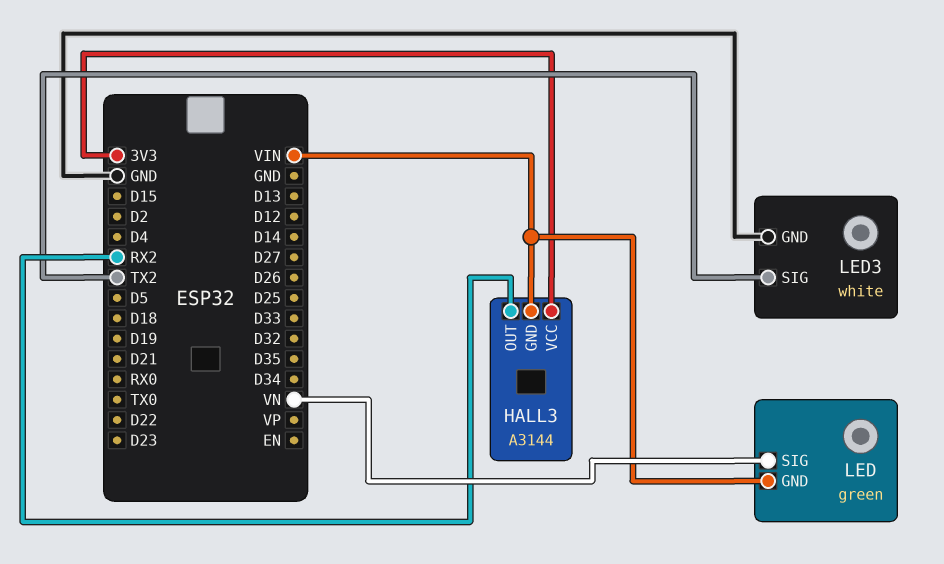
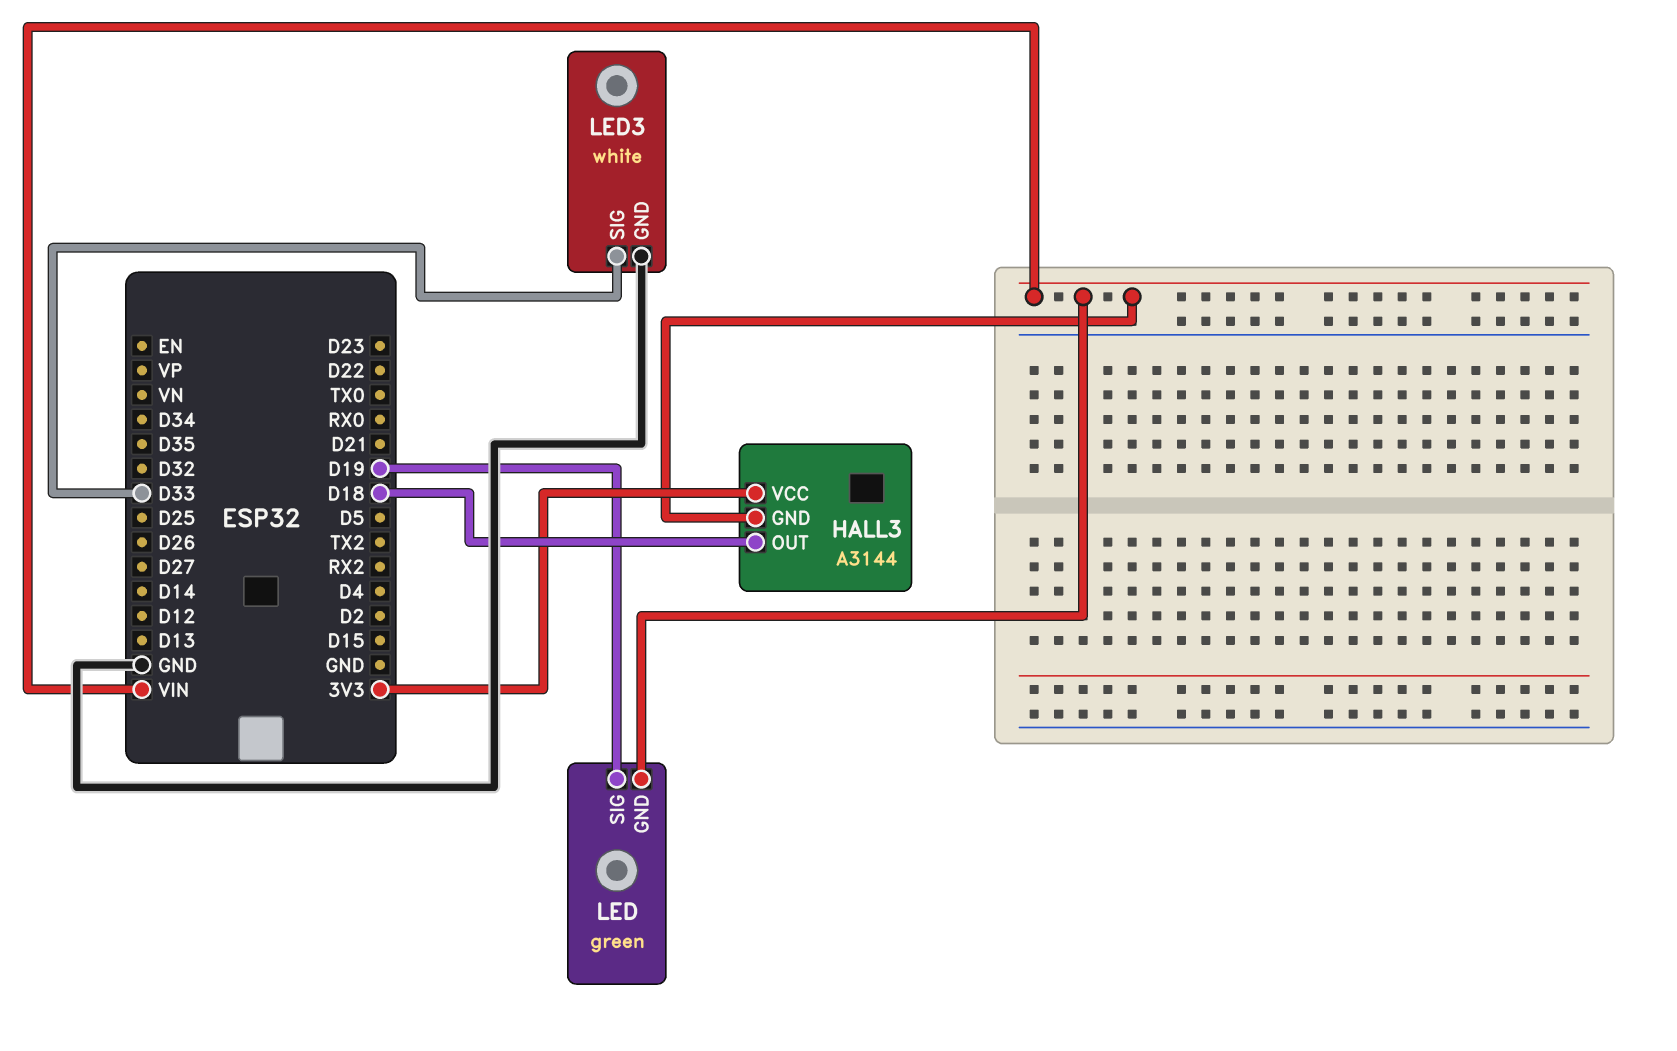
HALL3 pin OUT: RX2 -> D18
LED pin SIG: VN -> D19
LED3 pin SIG: TX2 -> D33

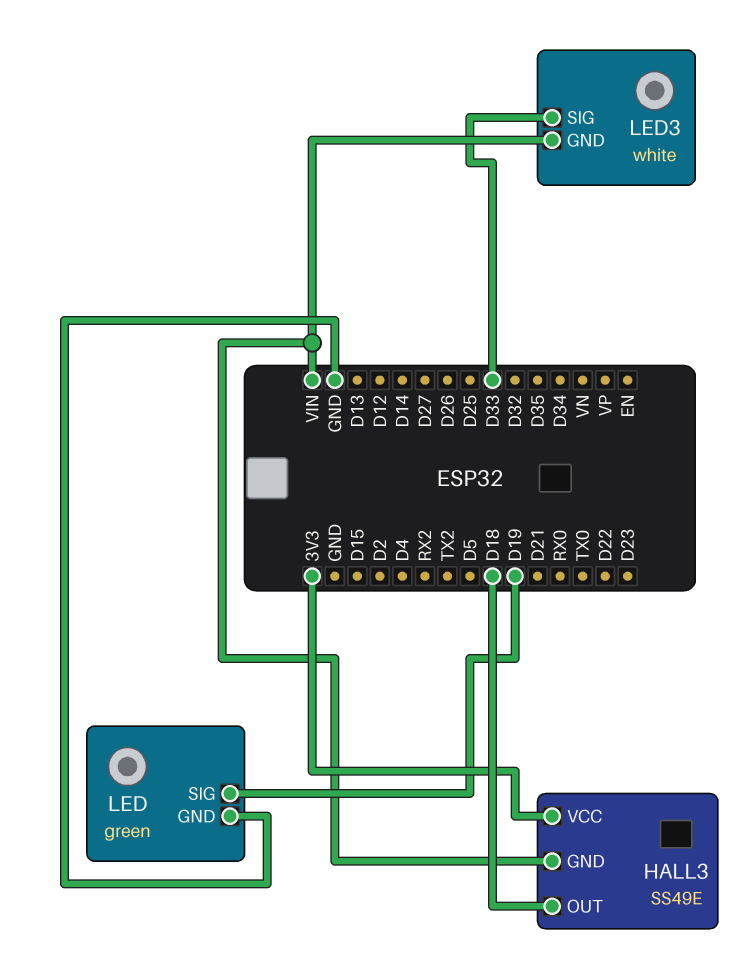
HALL3: A3144 -> SS49E
LED pin GND: VIN -> GND
LED3 pin GND: GND -> VIN

